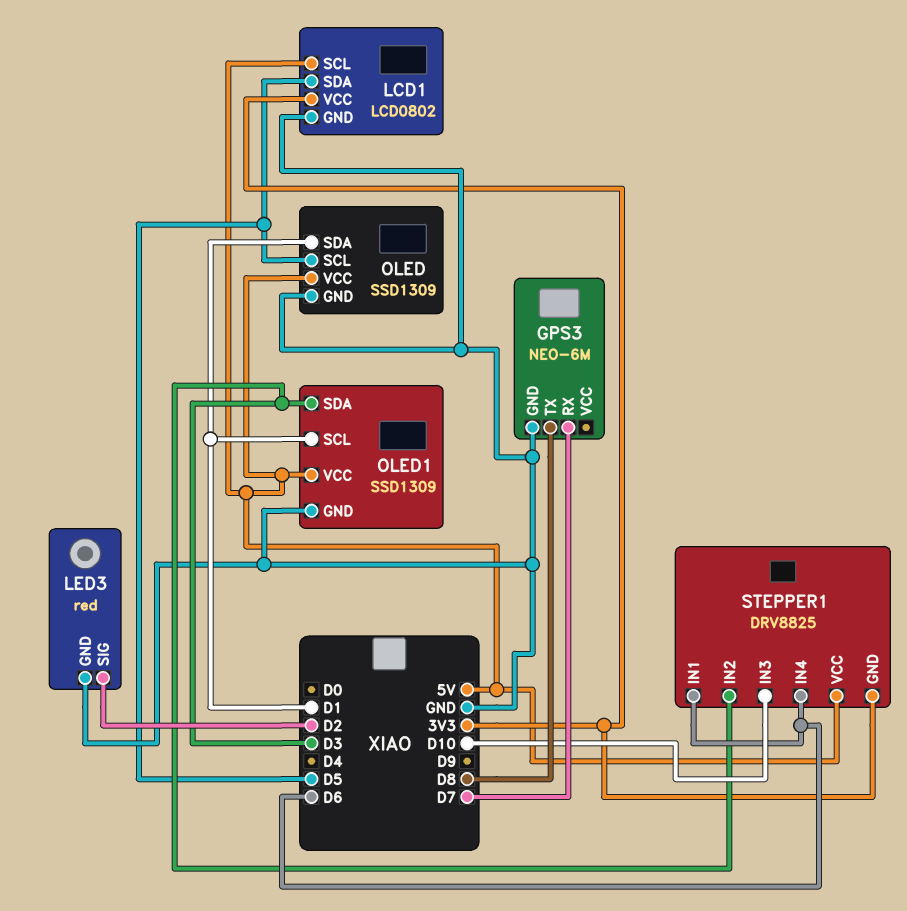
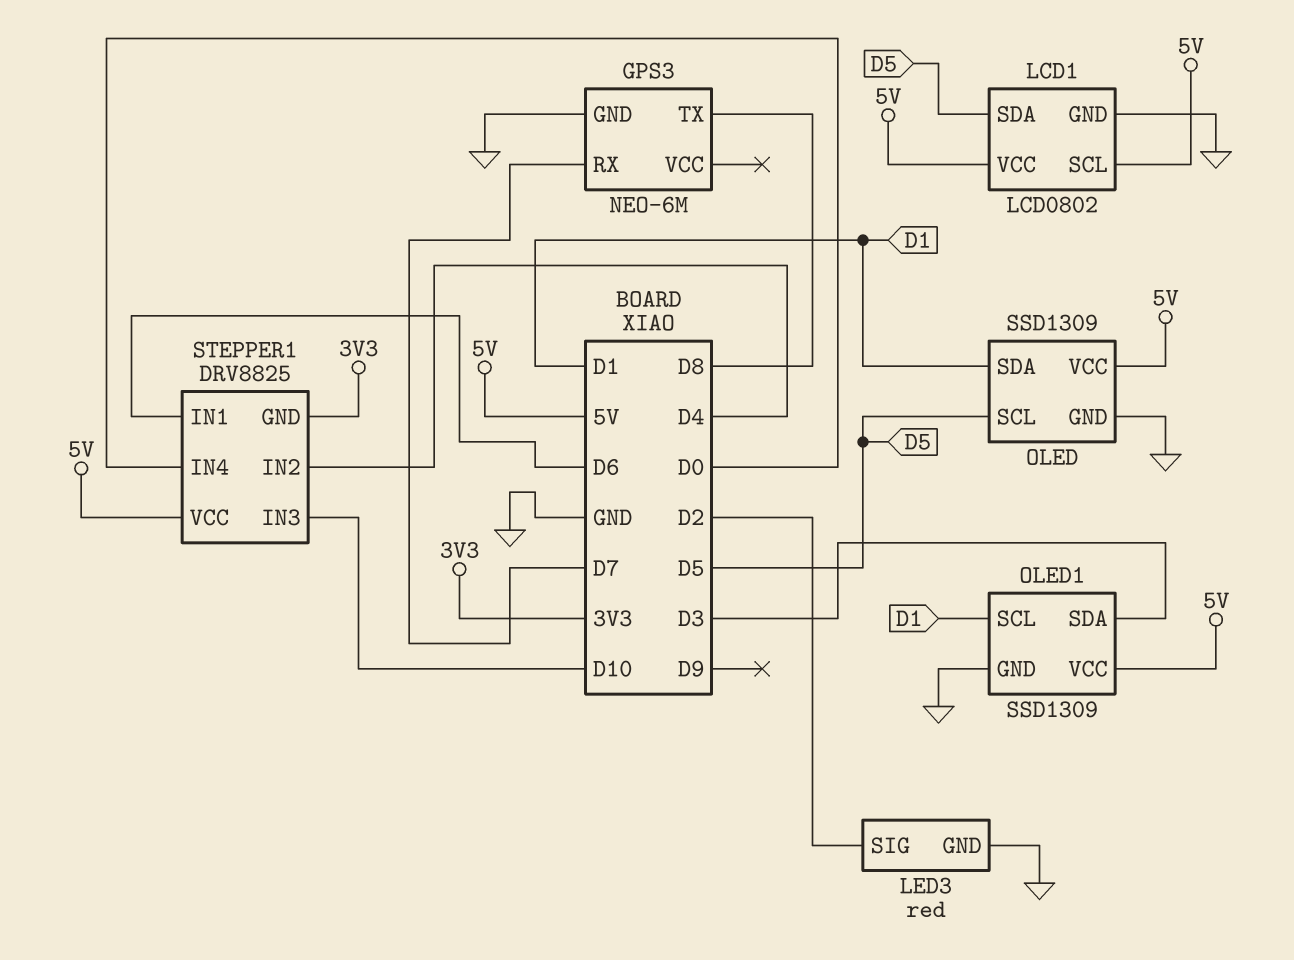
LCD1 pin VCC: 3V3 -> 5V
STEPPER1 pin IN2: D3 -> D4
STEPPER1 pin IN4: D6 -> D0

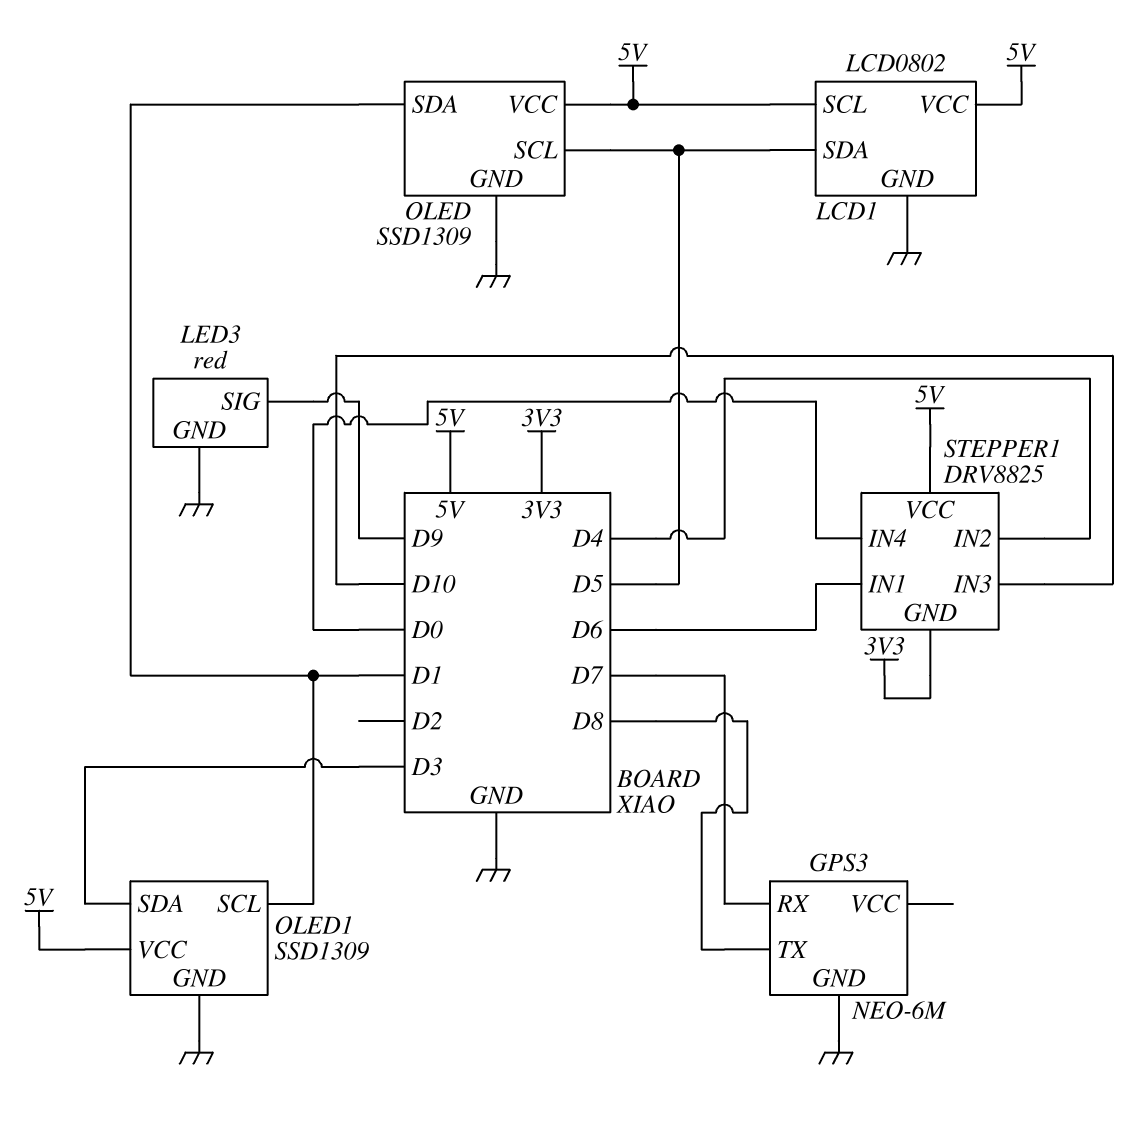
LED3 pin SIG: D2 -> D9

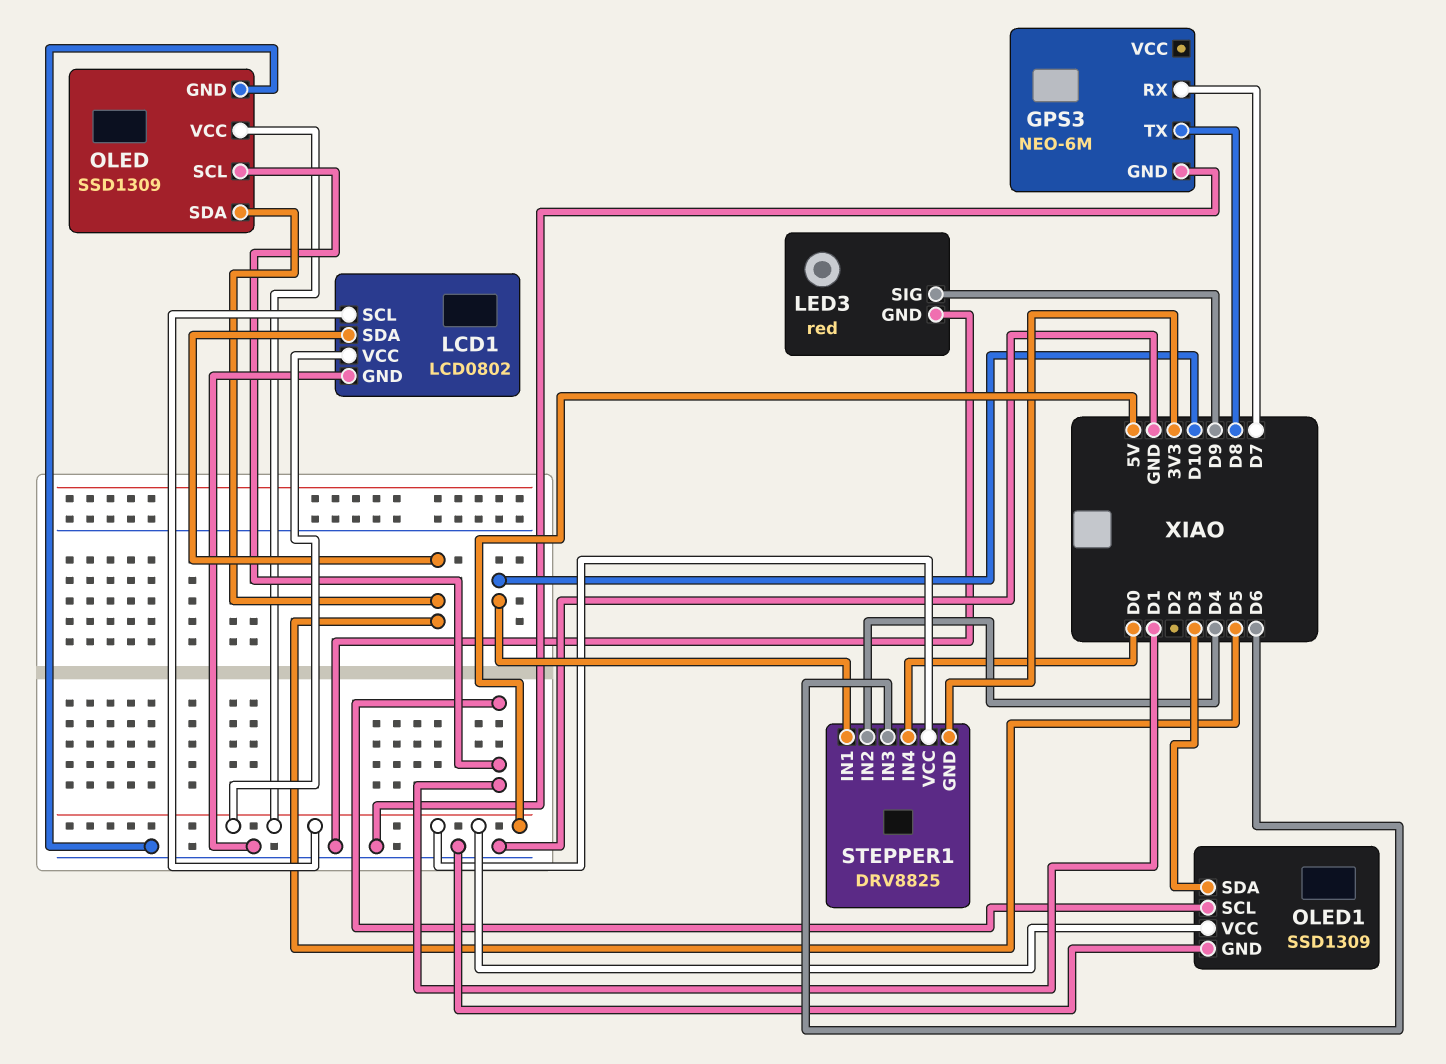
OLED pin SCL: D5 -> D1
OLED pin SDA: D1 -> D5
STEPPER1 pin IN1: D6 -> D10
STEPPER1 pin IN3: D10 -> D6

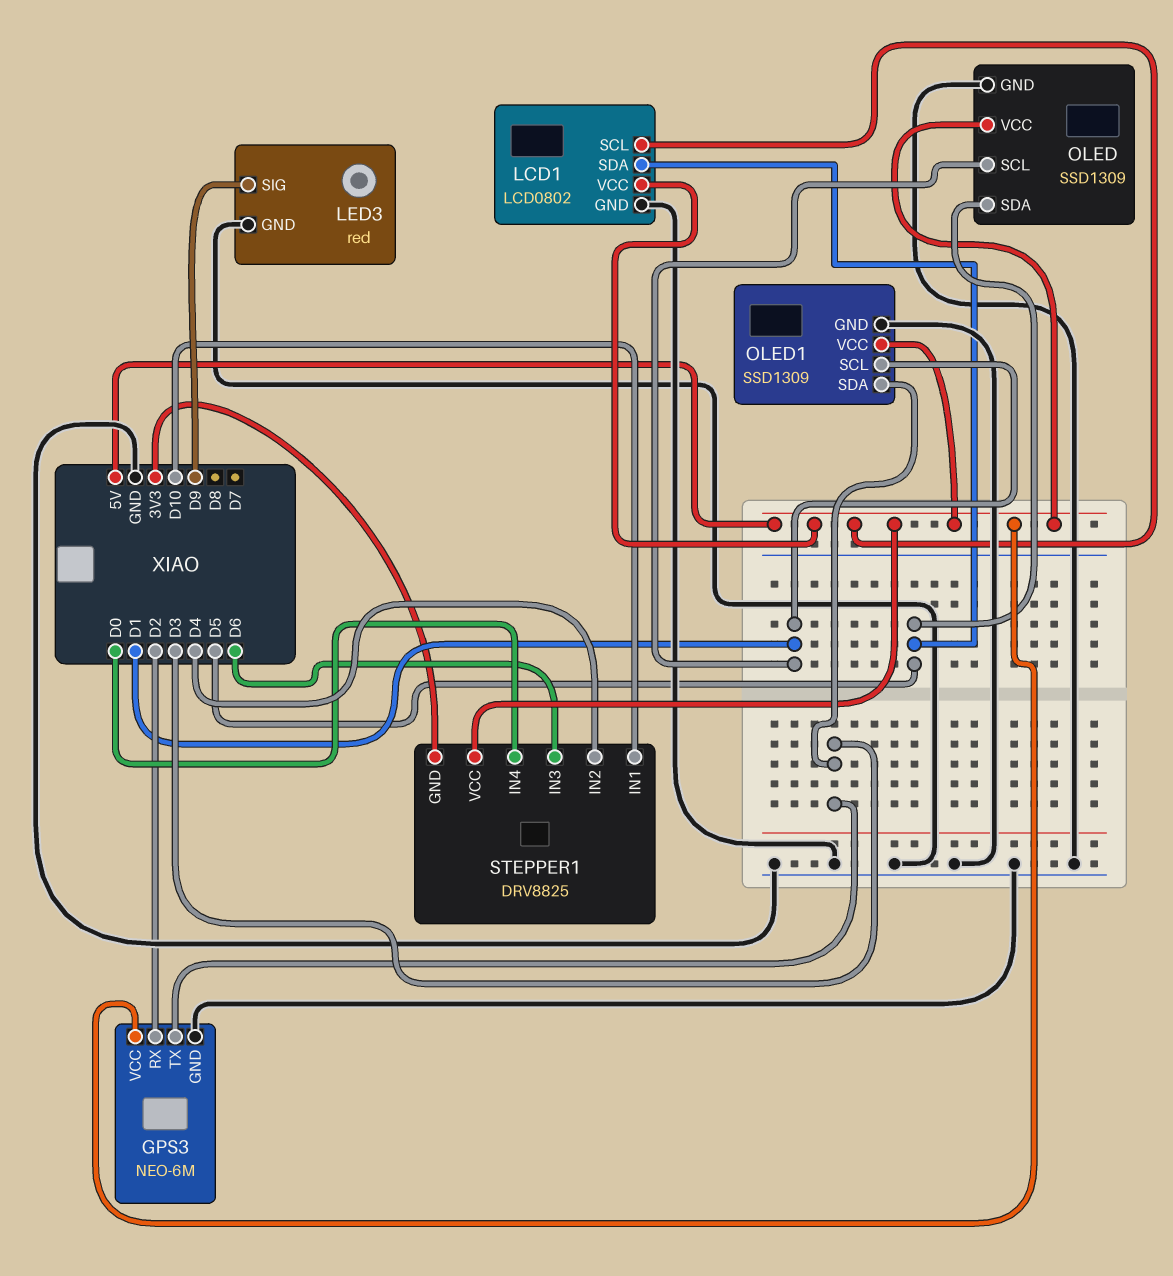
GPS3 pin RX: D7 -> D2
GPS3 pin TX: D8 -> D3
GPS3 pin VCC: none -> 5V

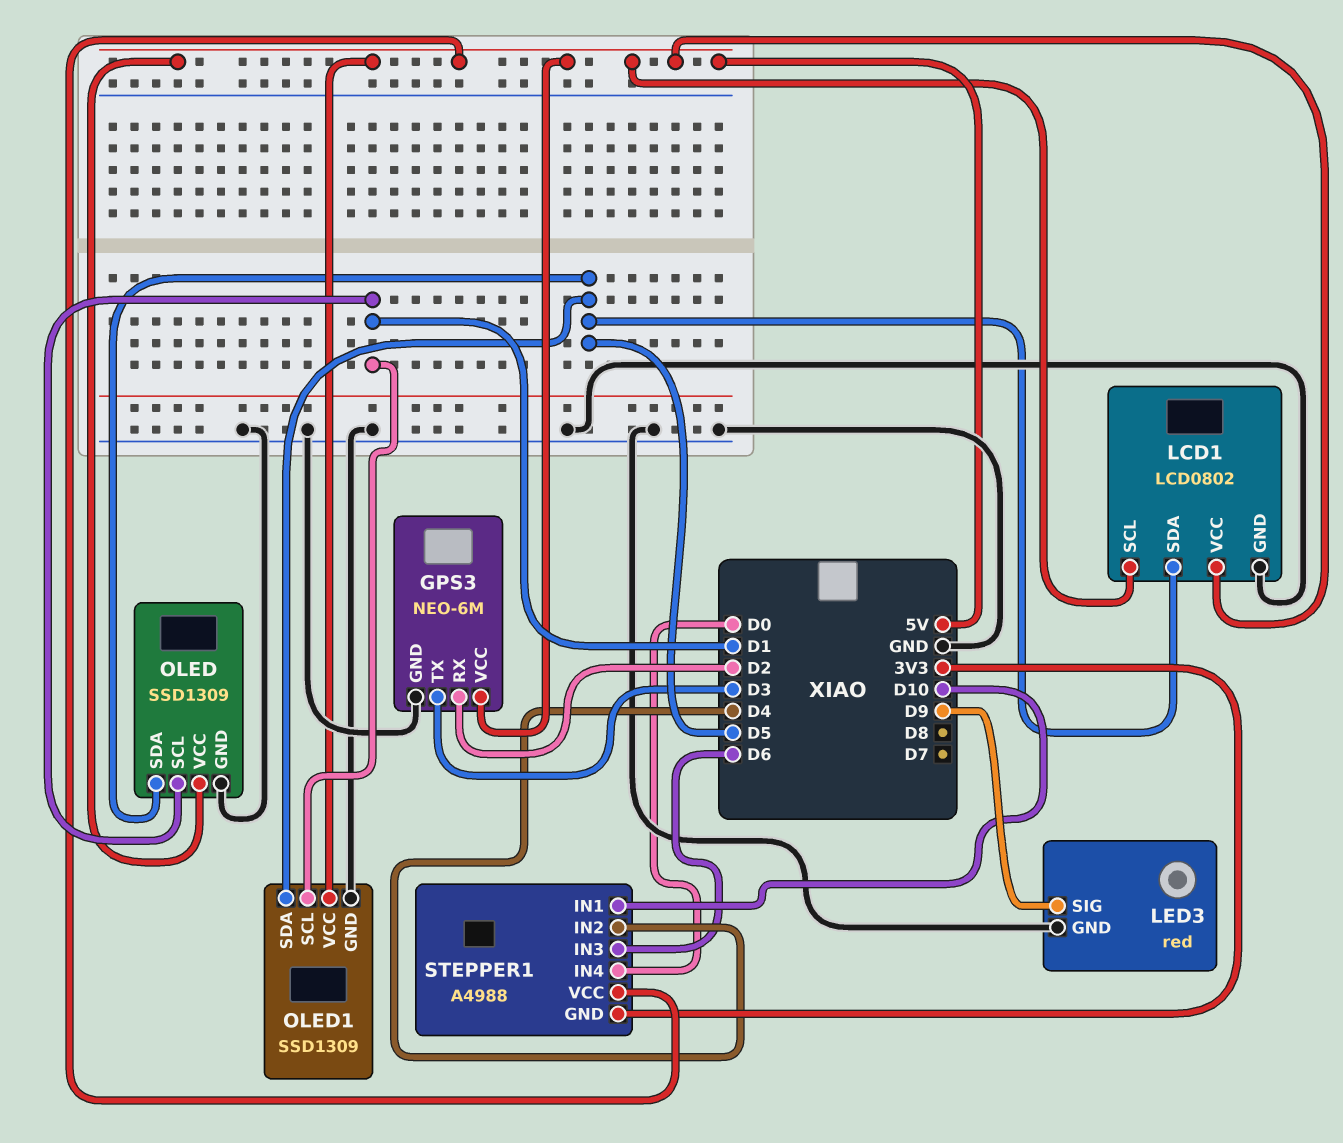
OLED1 pin SDA: D3 -> D5
STEPPER1: DRV8825 -> A4988

